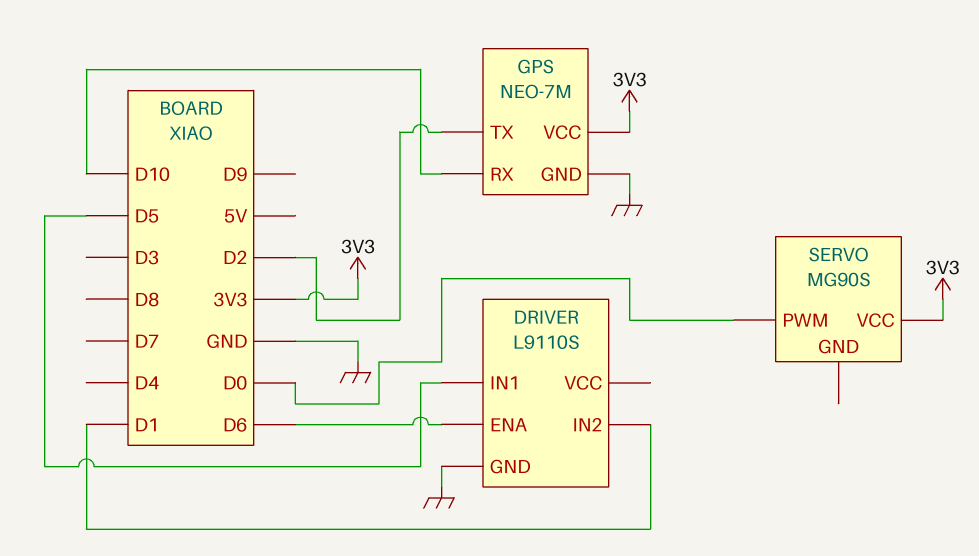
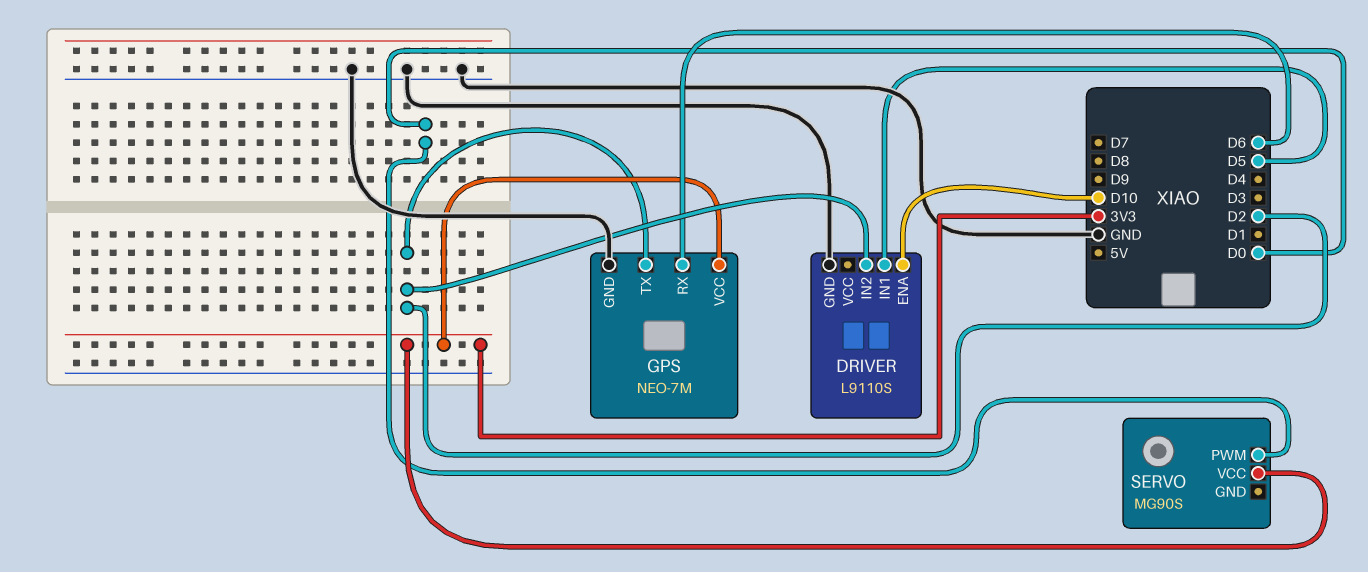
DRIVER pin ENA: D6 -> D10
DRIVER pin IN2: D1 -> D2
GPS pin RX: D10 -> D6

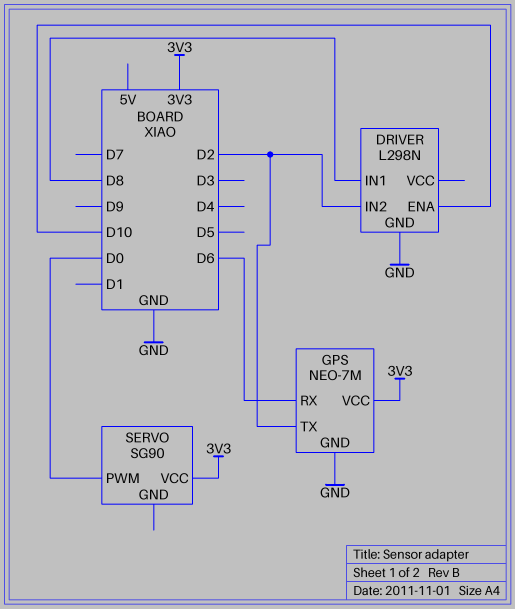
DRIVER: L9110S -> L298N
DRIVER pin IN1: D5 -> D8
SERVO: MG90S -> SG90

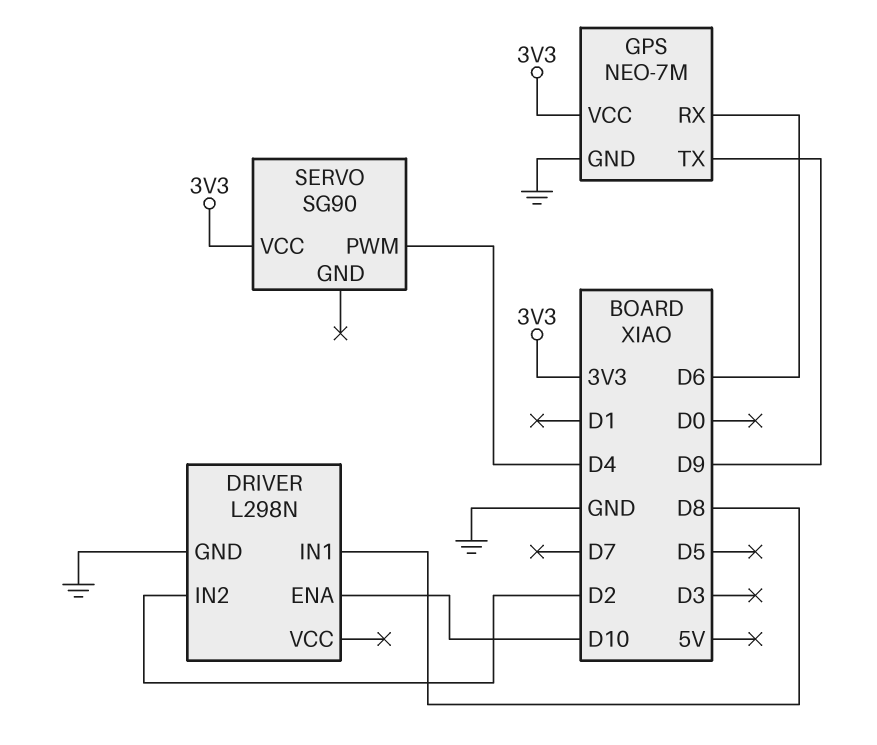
GPS pin TX: D2 -> D9
SERVO pin PWM: D0 -> D4

